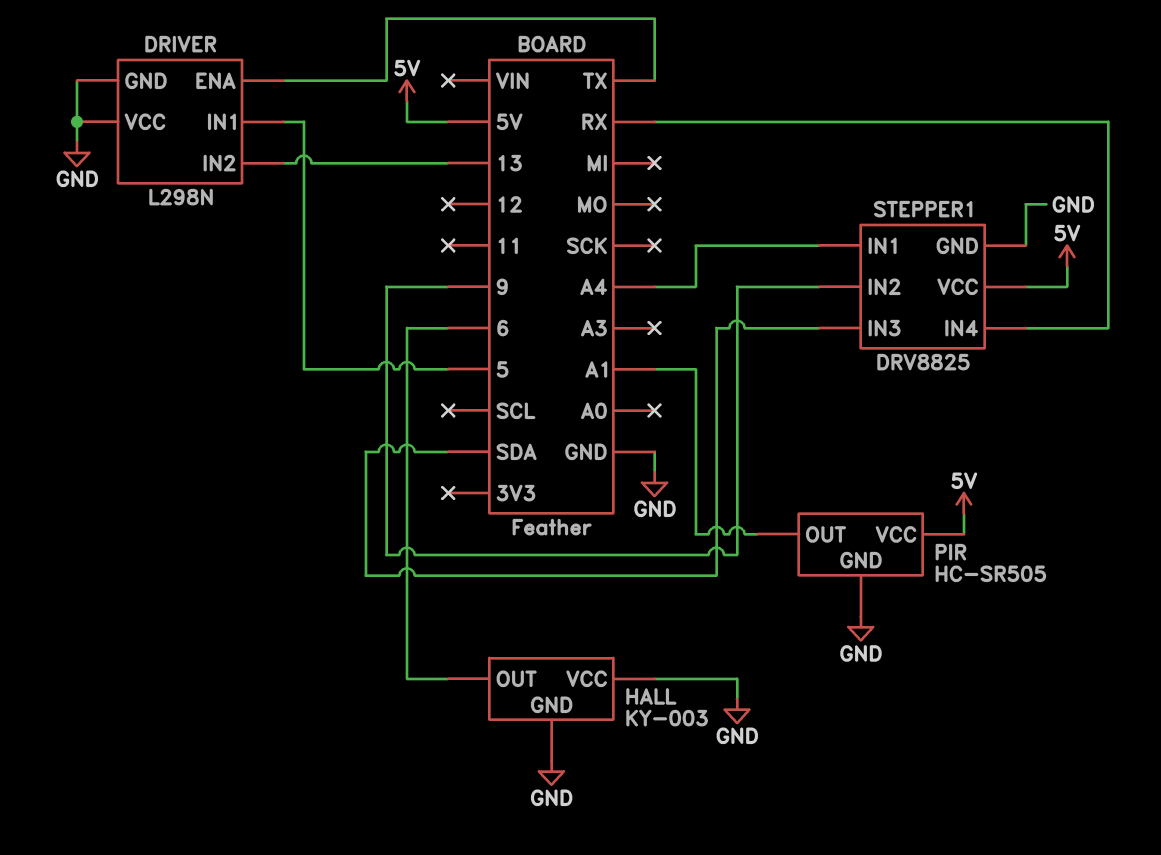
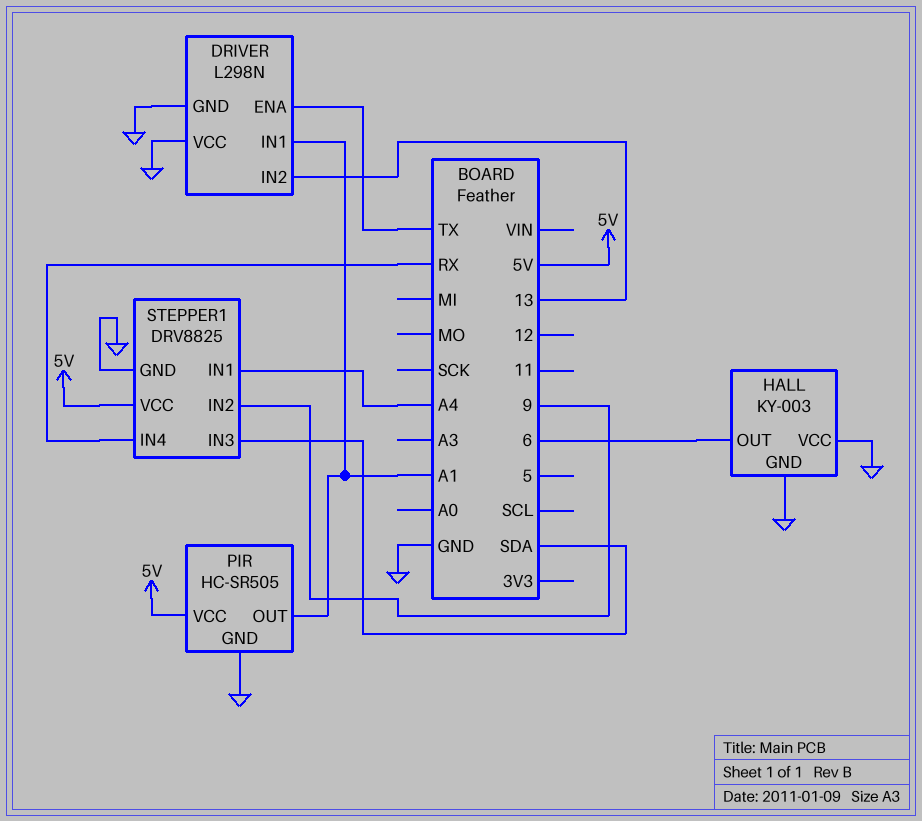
DRIVER pin IN1: 5 -> A1

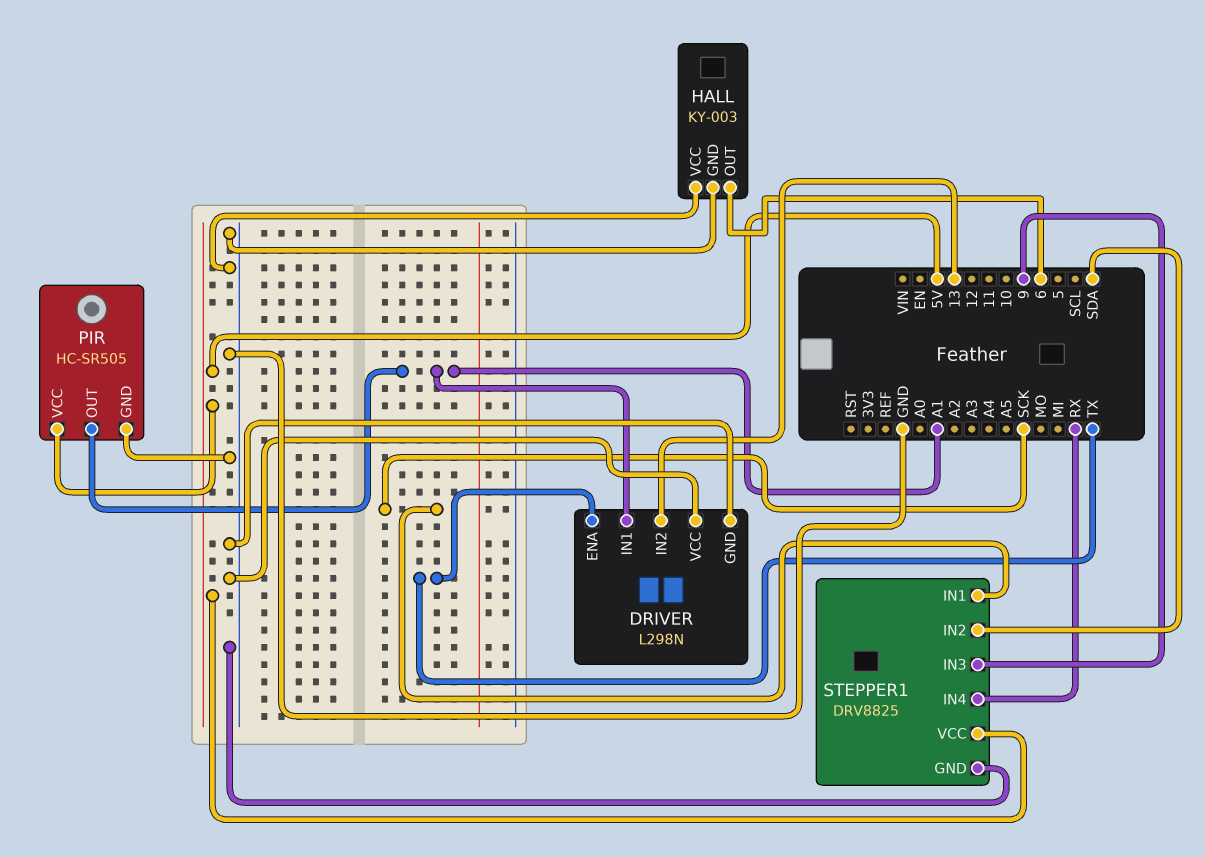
STEPPER1 pin IN1: A4 -> SCK
STEPPER1 pin IN2: 9 -> SDA
STEPPER1 pin IN3: SDA -> 9

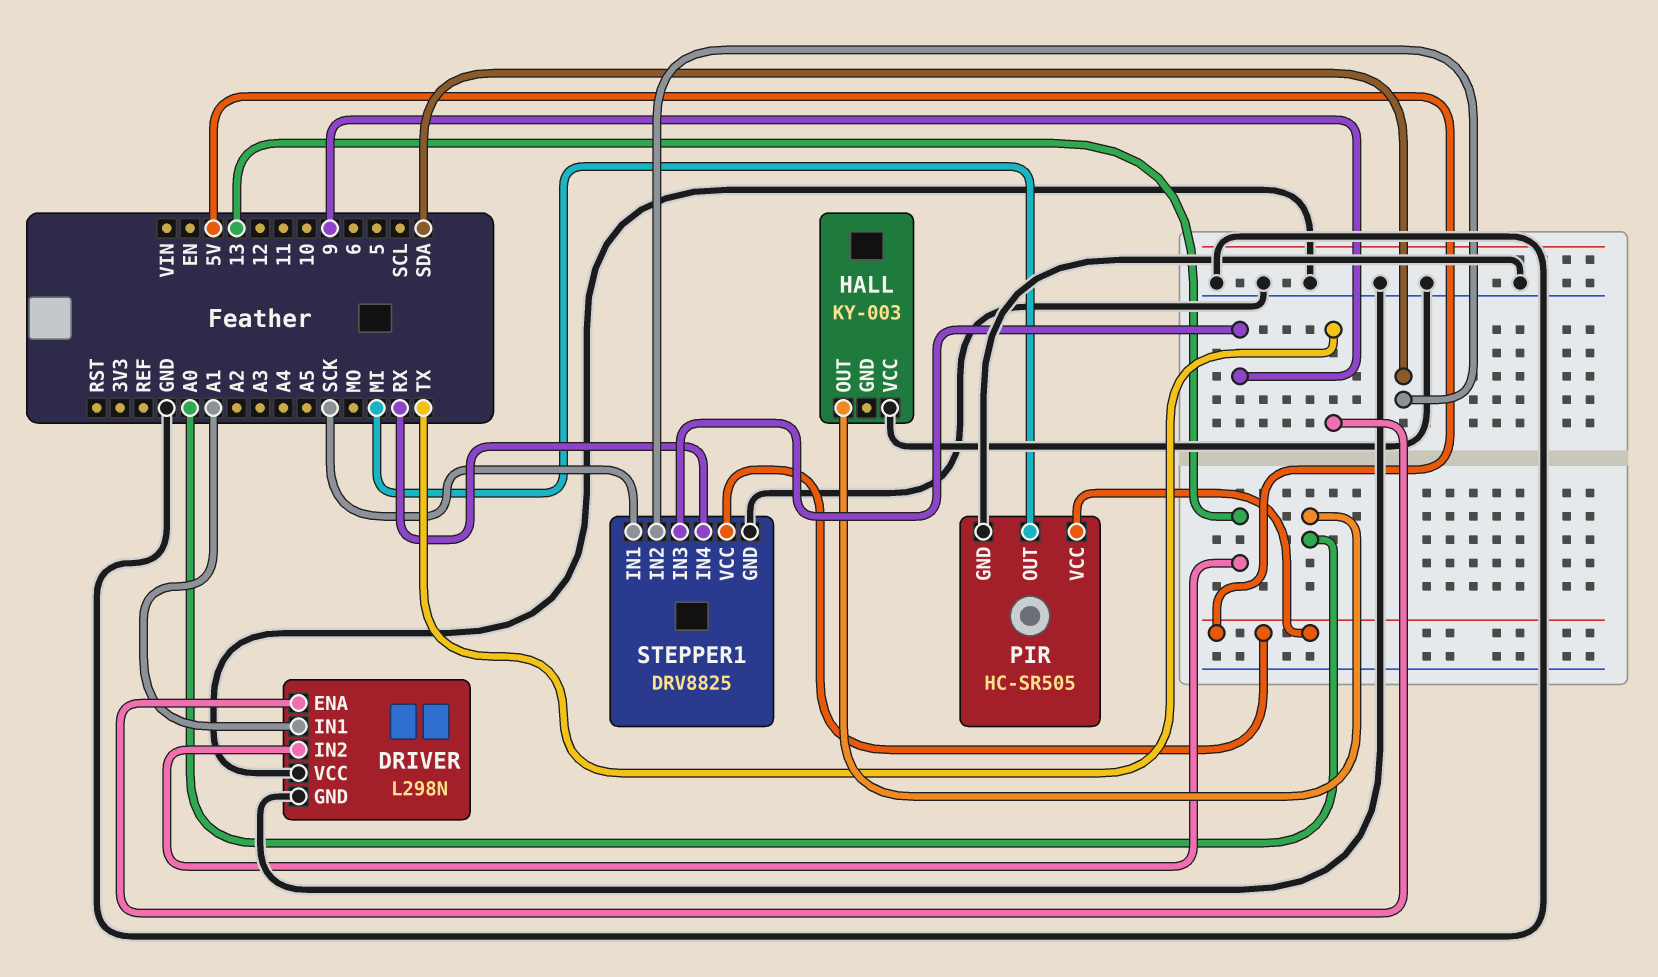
HALL pin GND: GND -> none
HALL pin OUT: 6 -> A0
PIR pin OUT: A1 -> MI

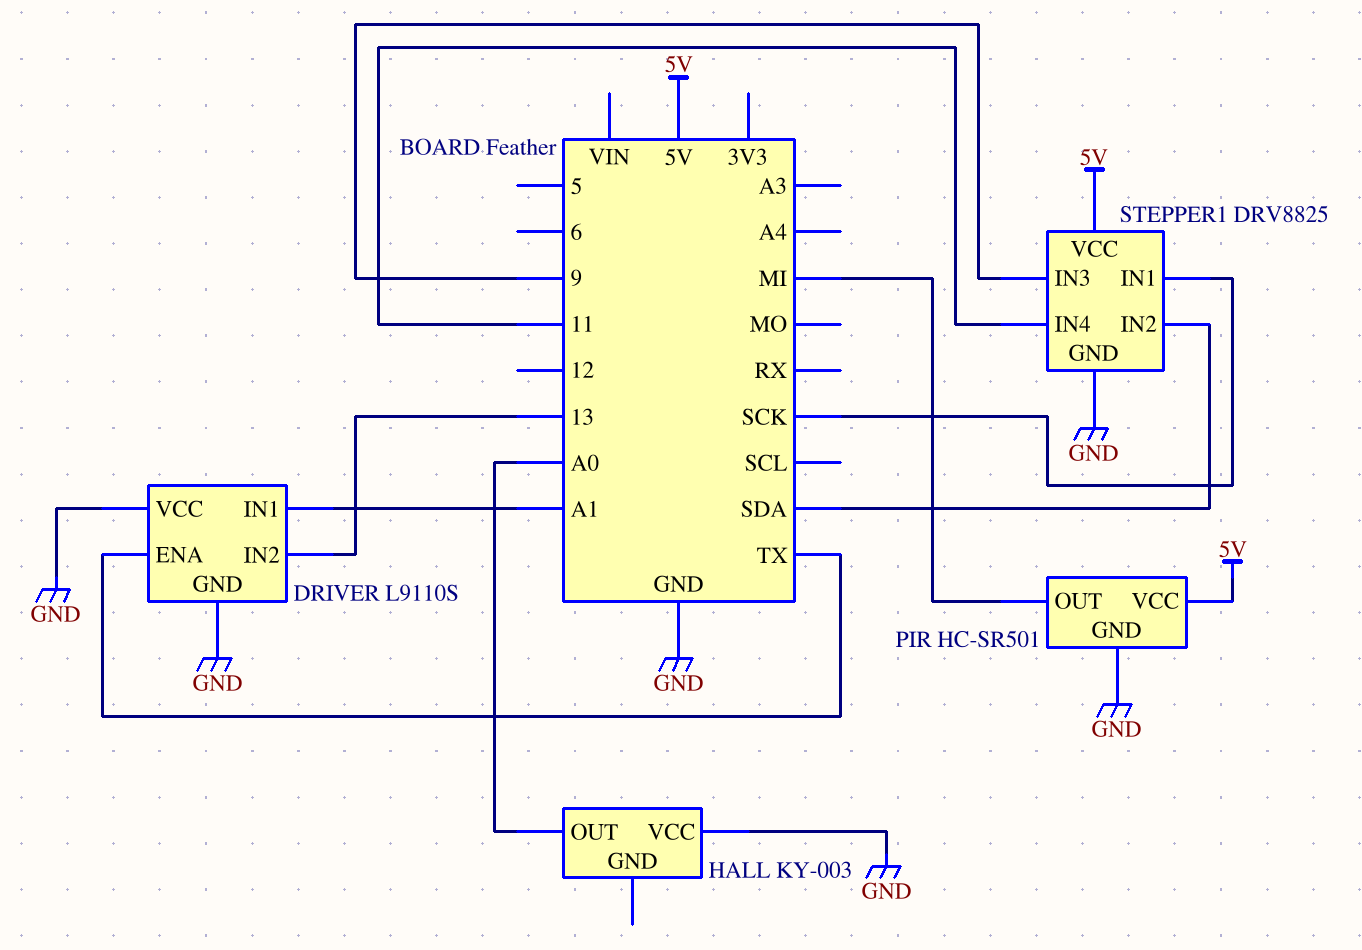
DRIVER: L298N -> L9110S
PIR: HC-SR505 -> HC-SR501
STEPPER1 pin IN4: RX -> 11

